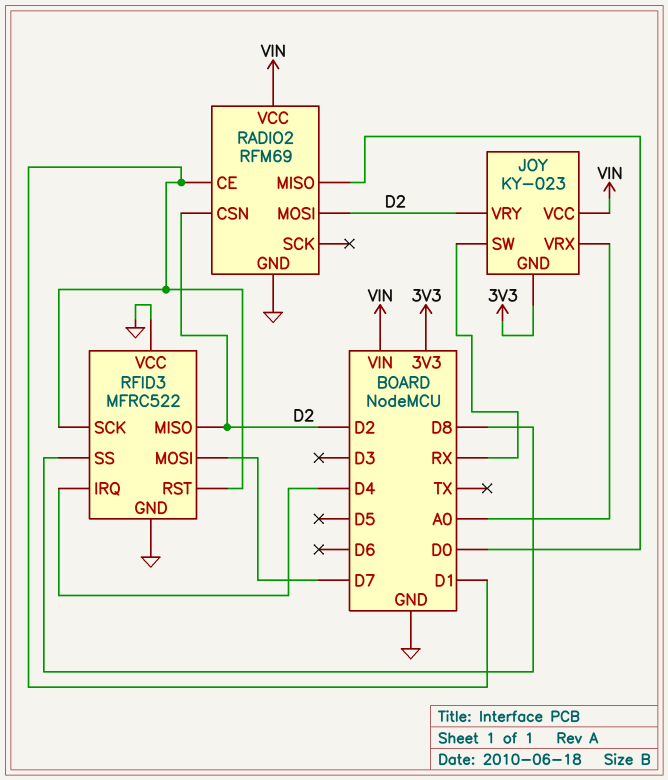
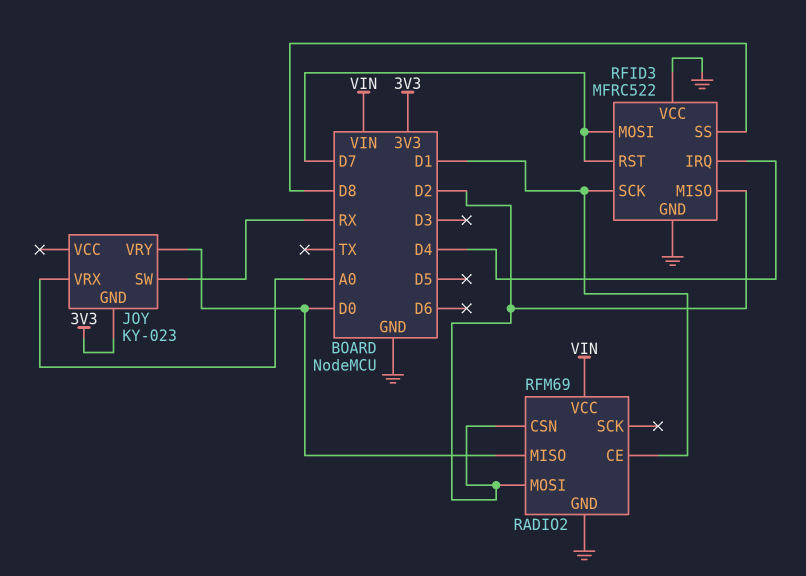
JOY pin VCC: VIN -> none
JOY pin VRY: D2 -> D0
RFID3 pin RST: D1 -> D7

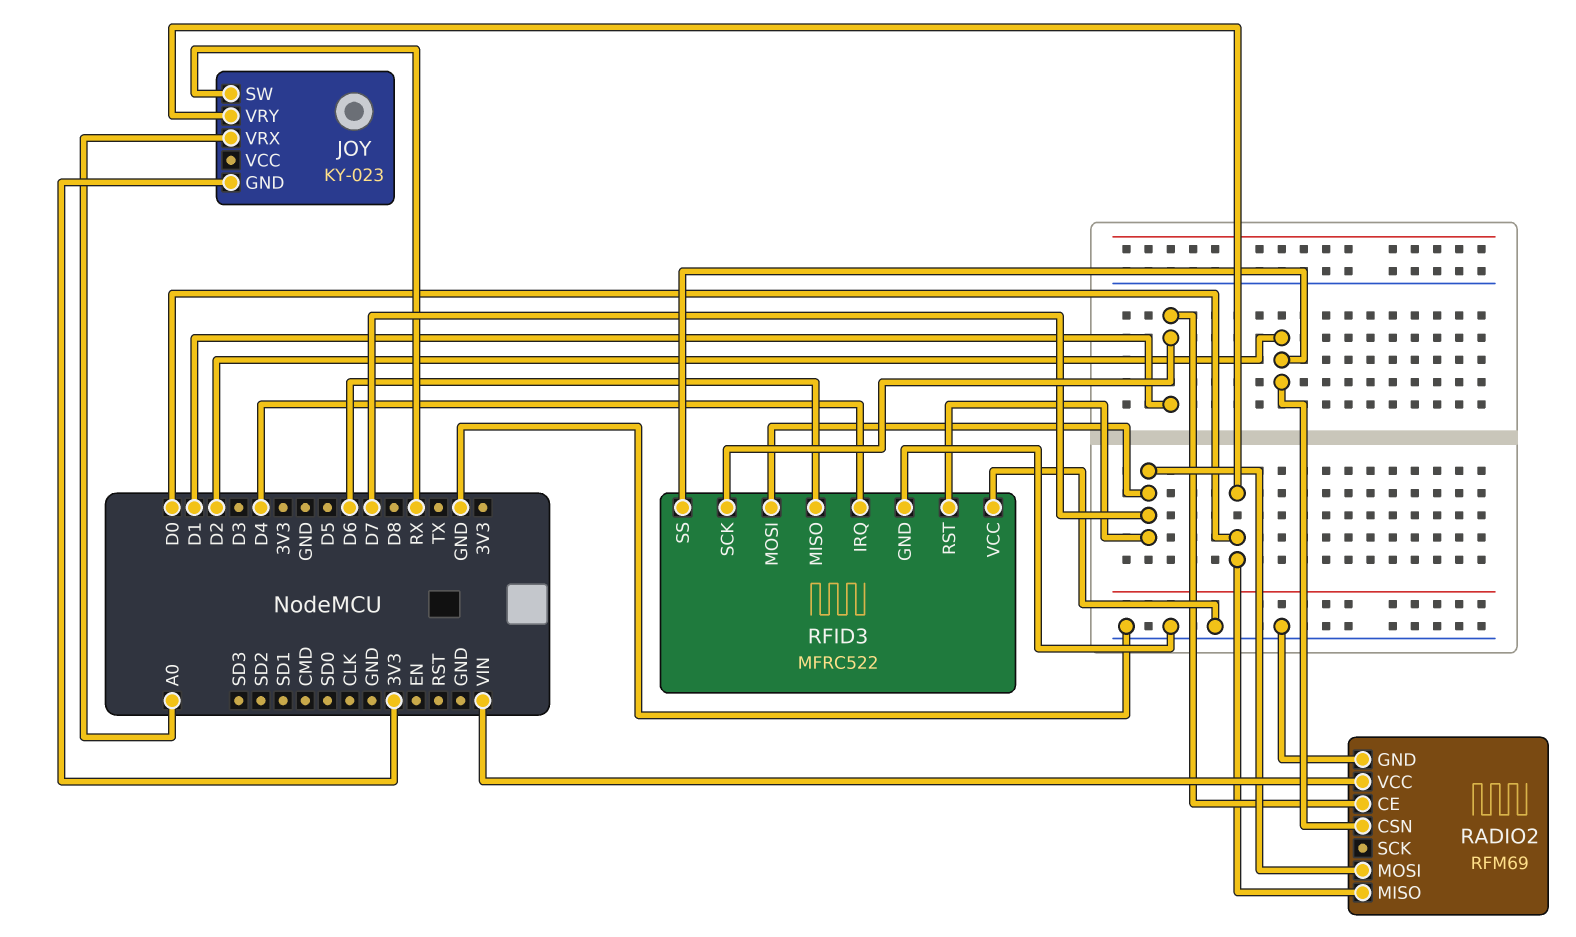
RADIO2 pin MOSI: D2 -> D7
RFID3 pin MISO: D2 -> D6
RFID3 pin SS: D8 -> D2

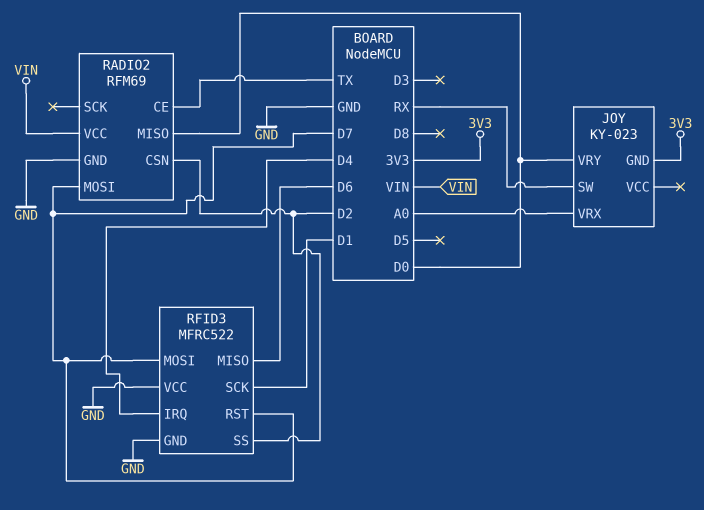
RADIO2 pin CE: D1 -> TX

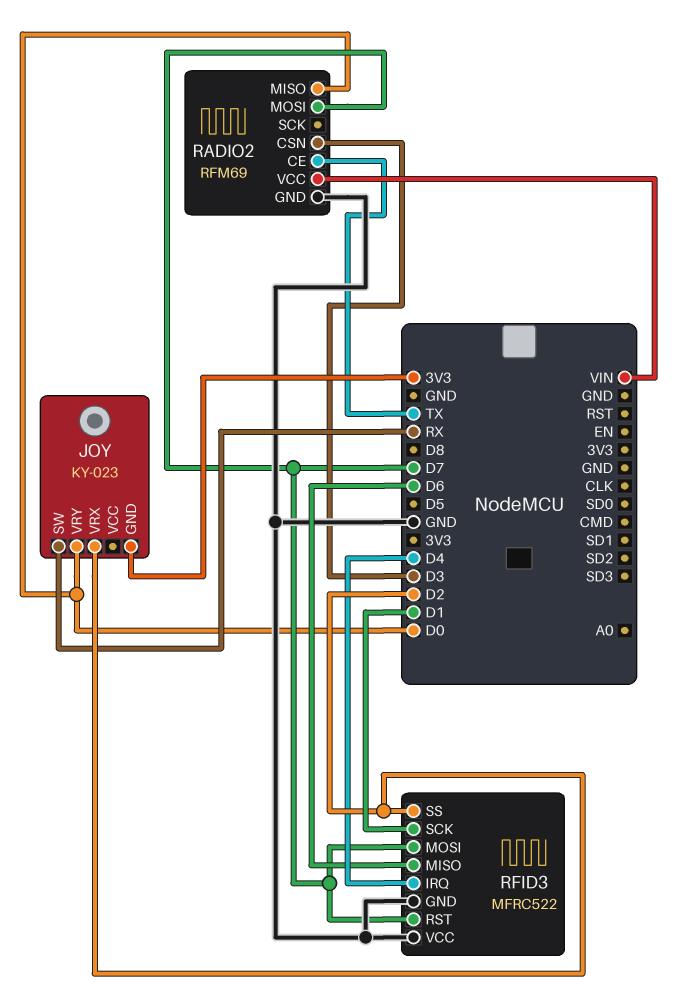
JOY pin VRX: A0 -> D2
RADIO2 pin CSN: D2 -> D3

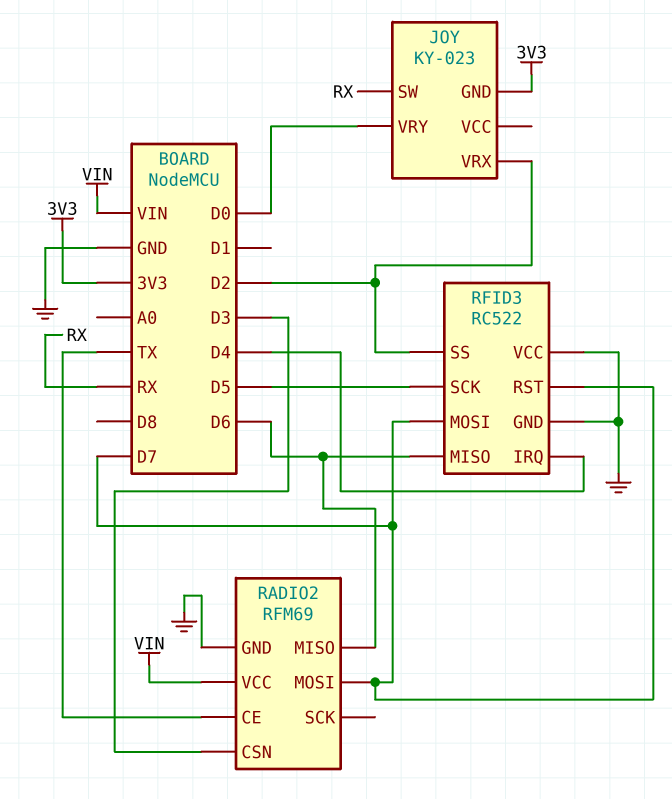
RADIO2 pin MISO: D0 -> D6
RFID3: MFRC522 -> RC522
RFID3 pin SCK: D1 -> D5

